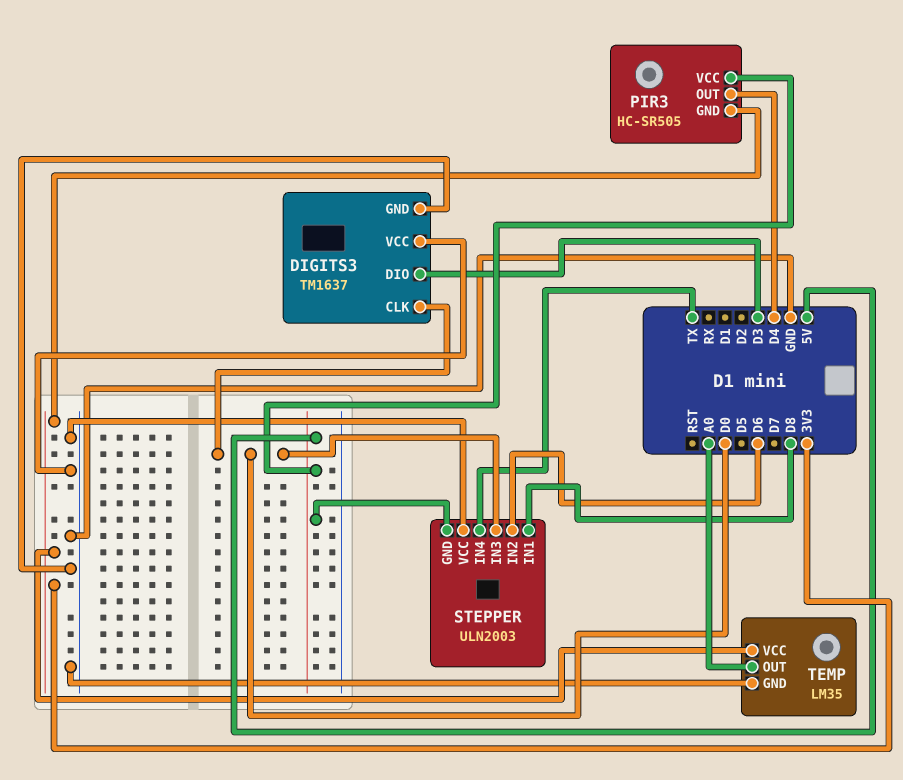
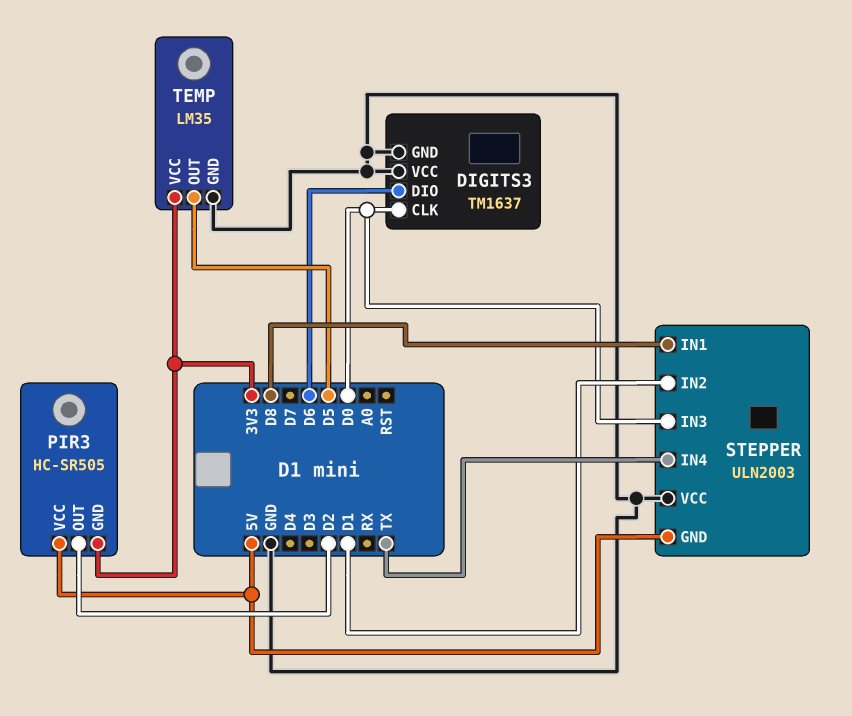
DIGITS3 pin DIO: D3 -> D6
PIR3 pin OUT: D4 -> D2
STEPPER pin IN2: D6 -> D1
TEMP pin OUT: A0 -> D5

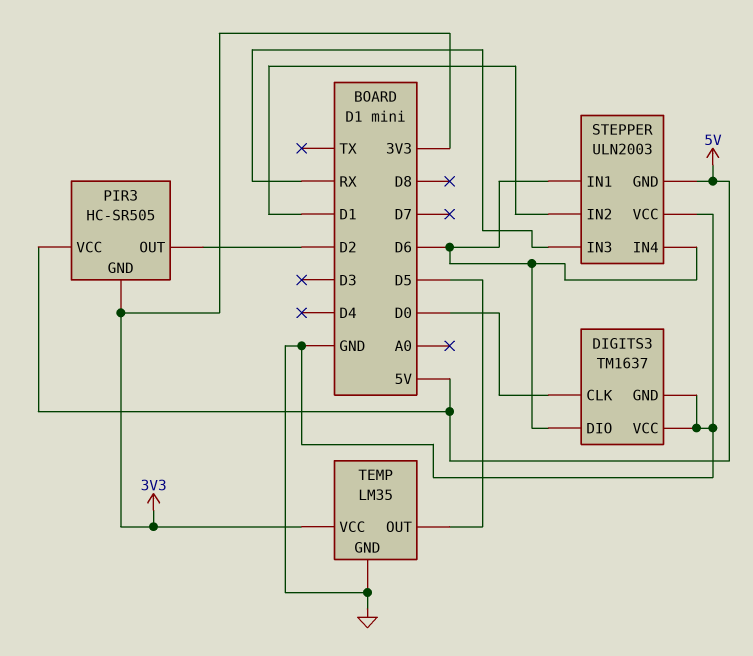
STEPPER pin IN1: D8 -> D6
STEPPER pin IN3: D0 -> RX
STEPPER pin IN4: TX -> D6

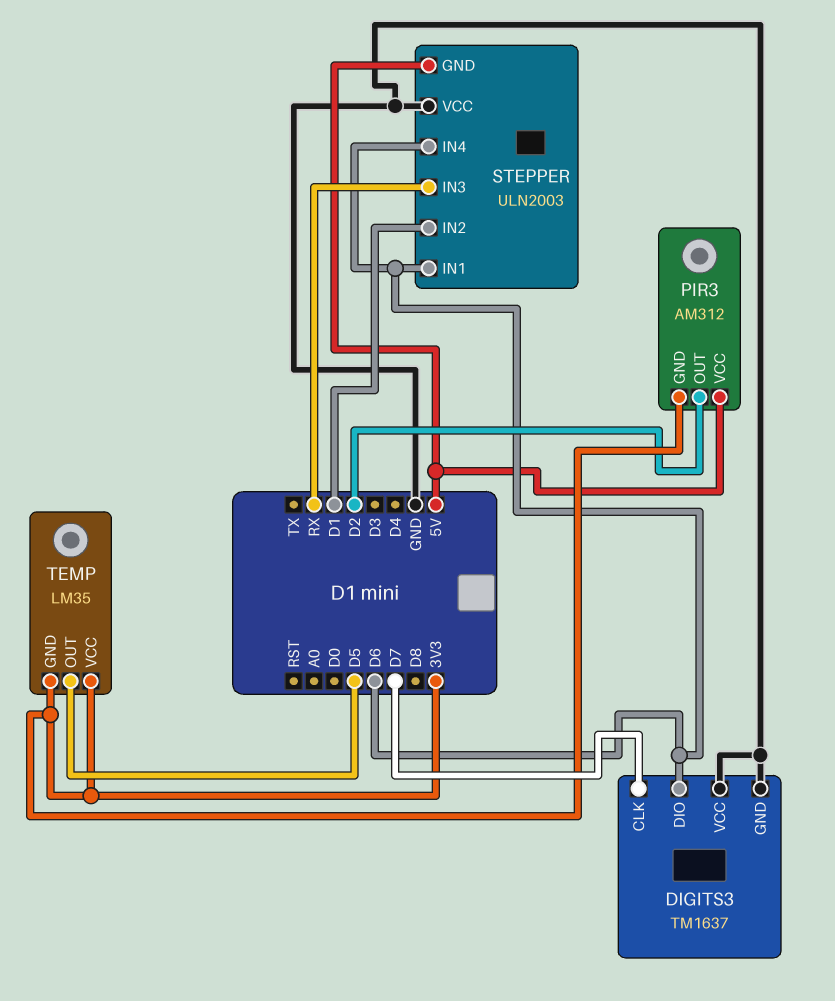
DIGITS3 pin CLK: D0 -> D7
PIR3: HC-SR505 -> AM312
TEMP pin GND: GND -> 3V3

